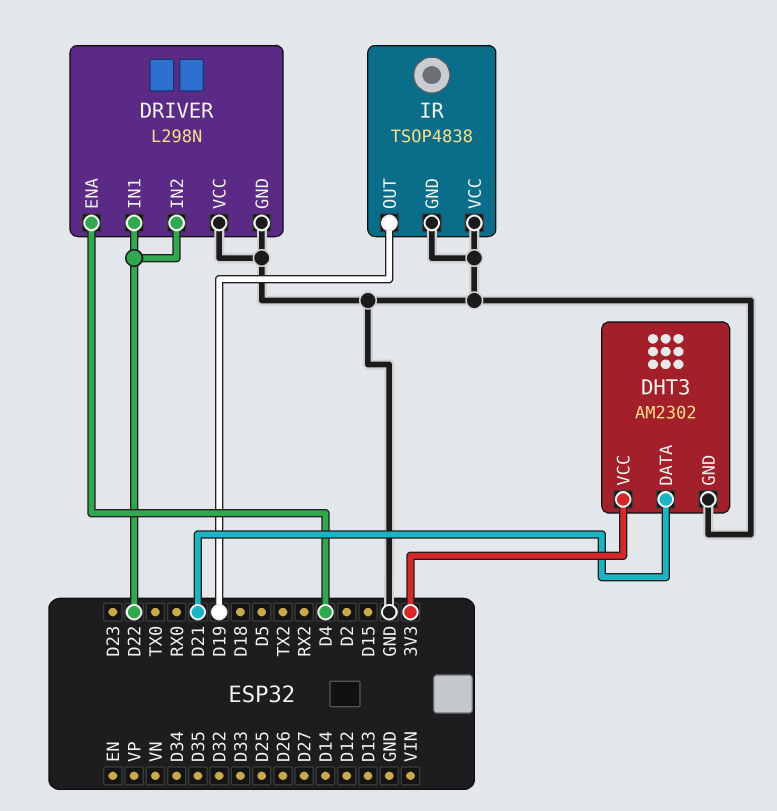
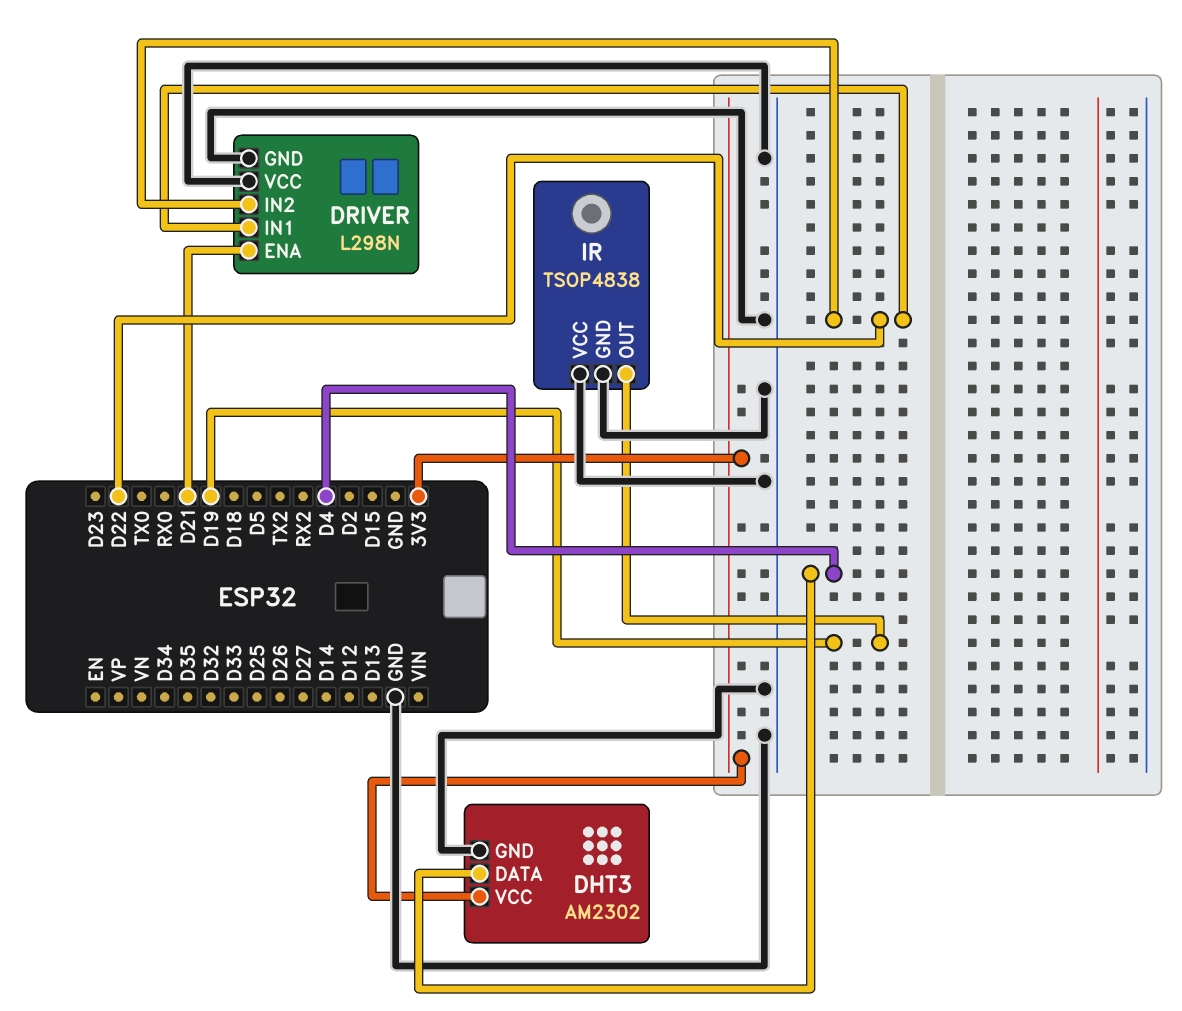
DHT3 pin DATA: D21 -> D4
DRIVER pin ENA: D4 -> D21

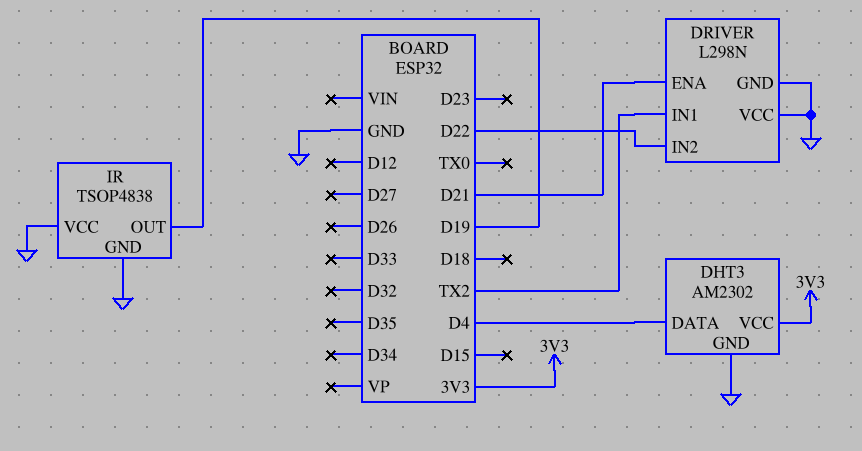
DRIVER pin IN1: D22 -> TX2

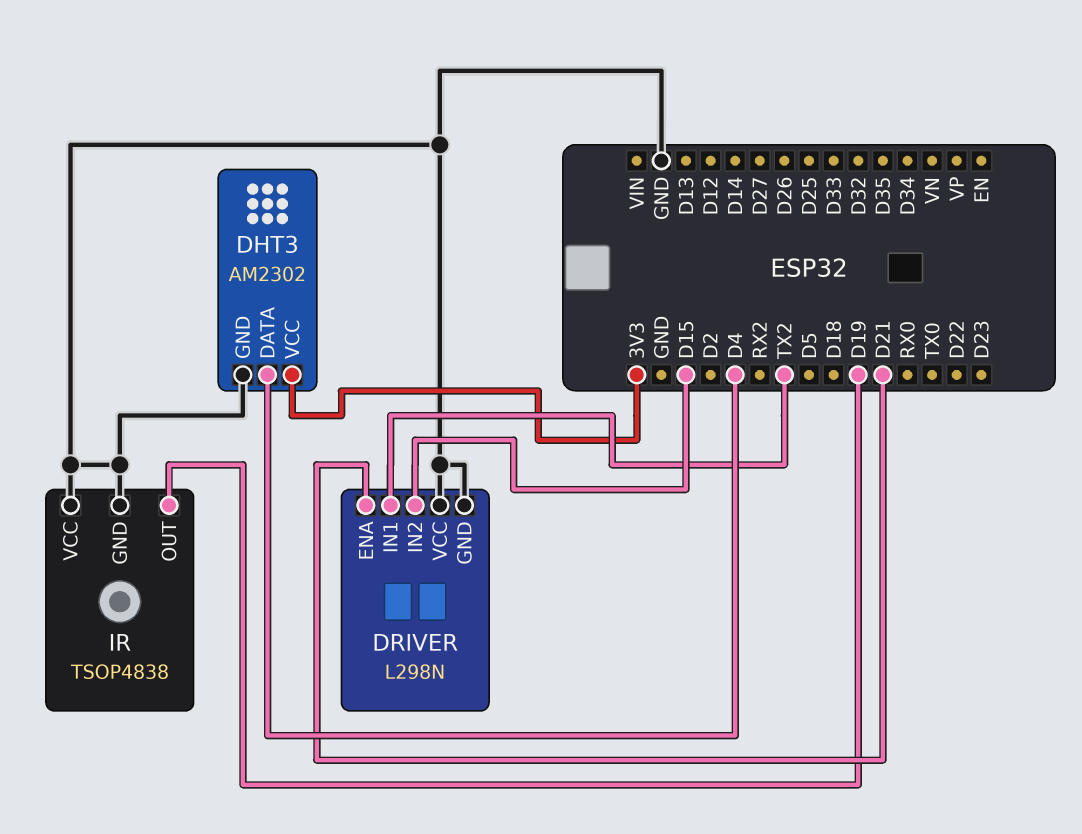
DRIVER pin IN2: D22 -> D15

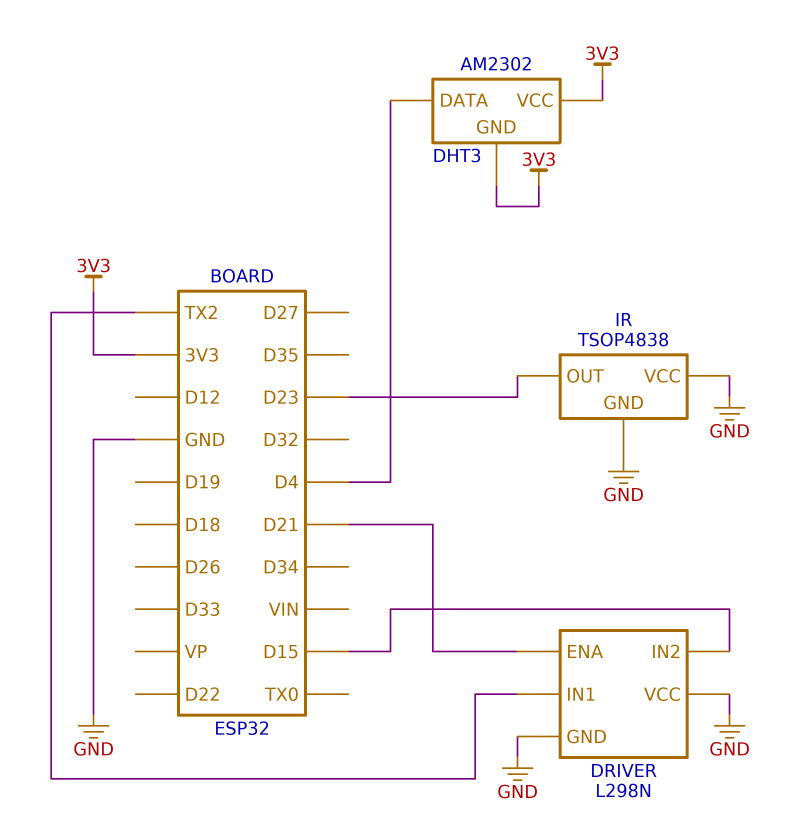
DHT3 pin GND: GND -> 3V3
IR pin OUT: D19 -> D23

